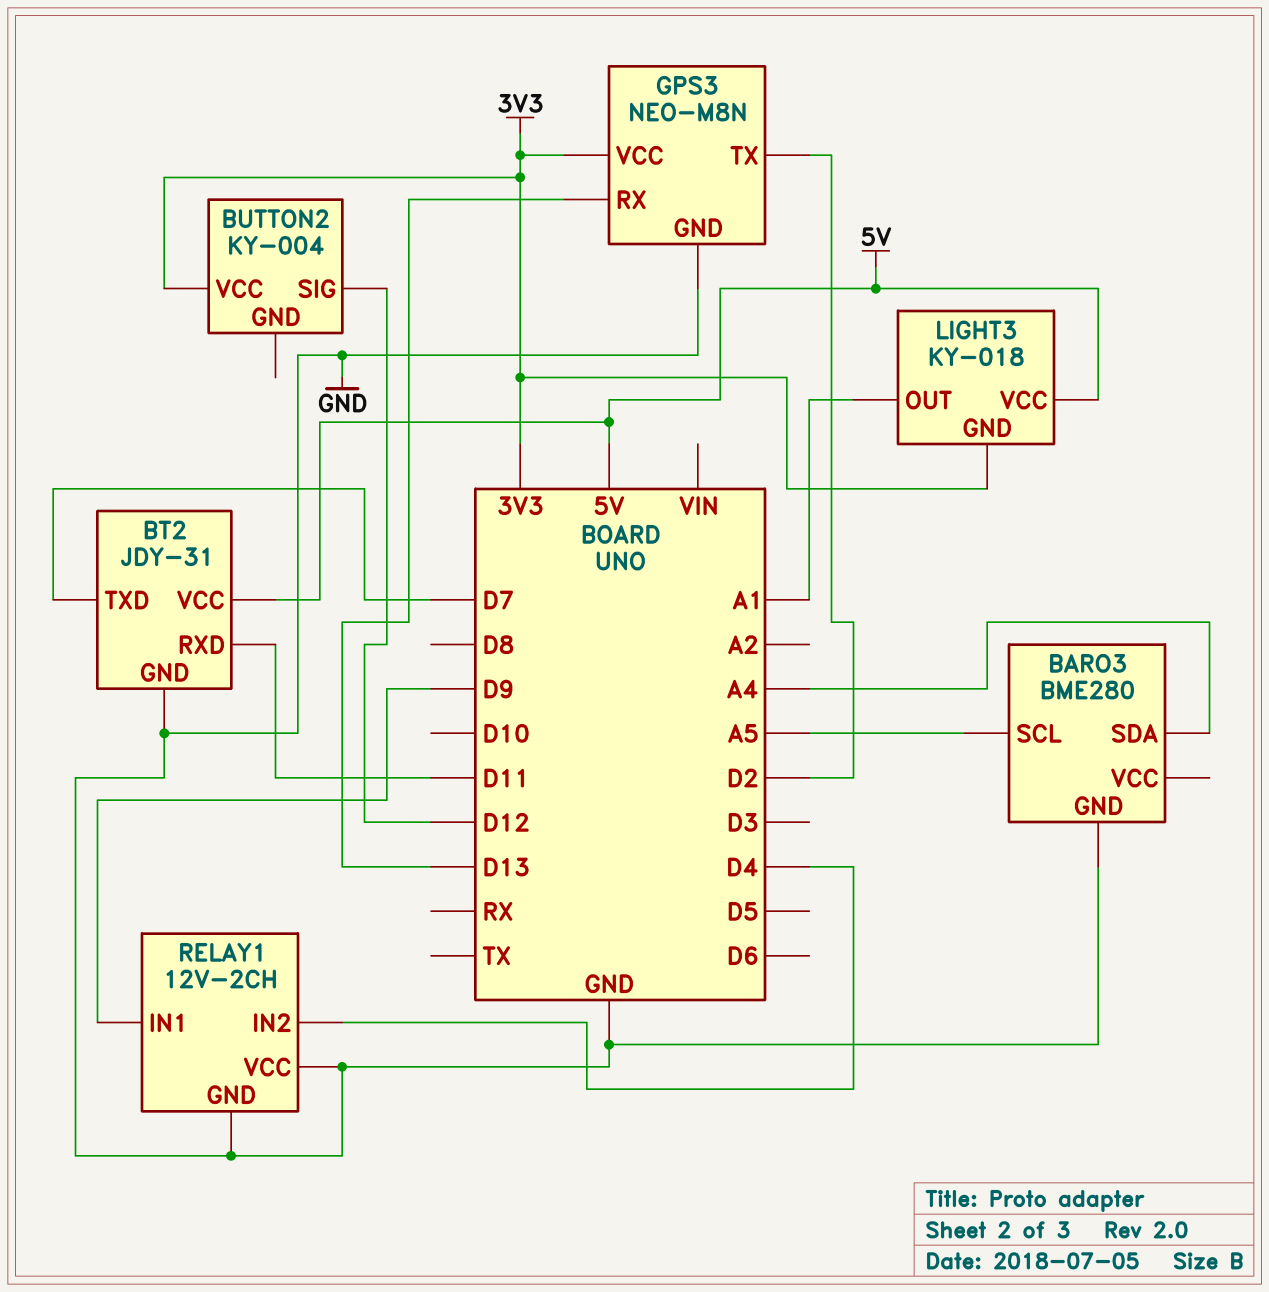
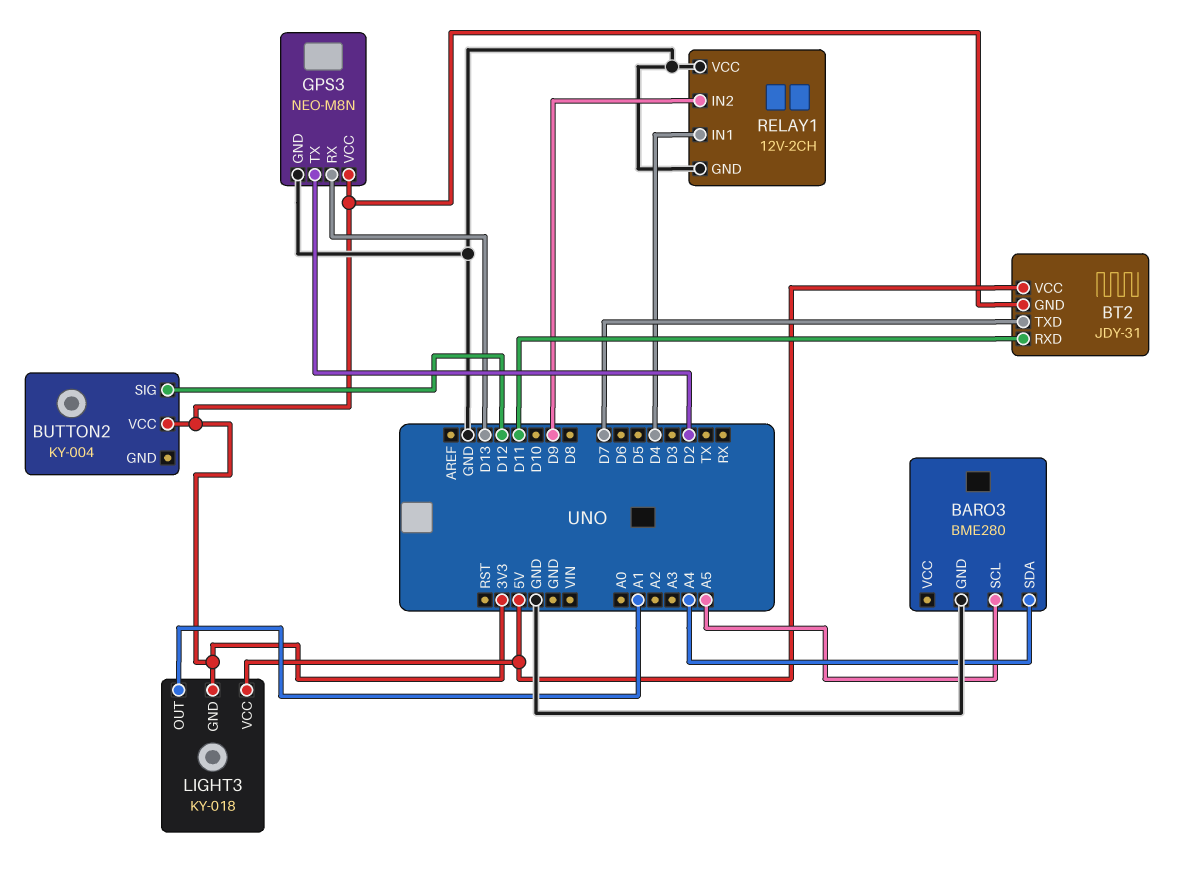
BT2 pin GND: GND -> 3V3
RELAY1 pin IN1: D9 -> D4
RELAY1 pin IN2: D4 -> D9

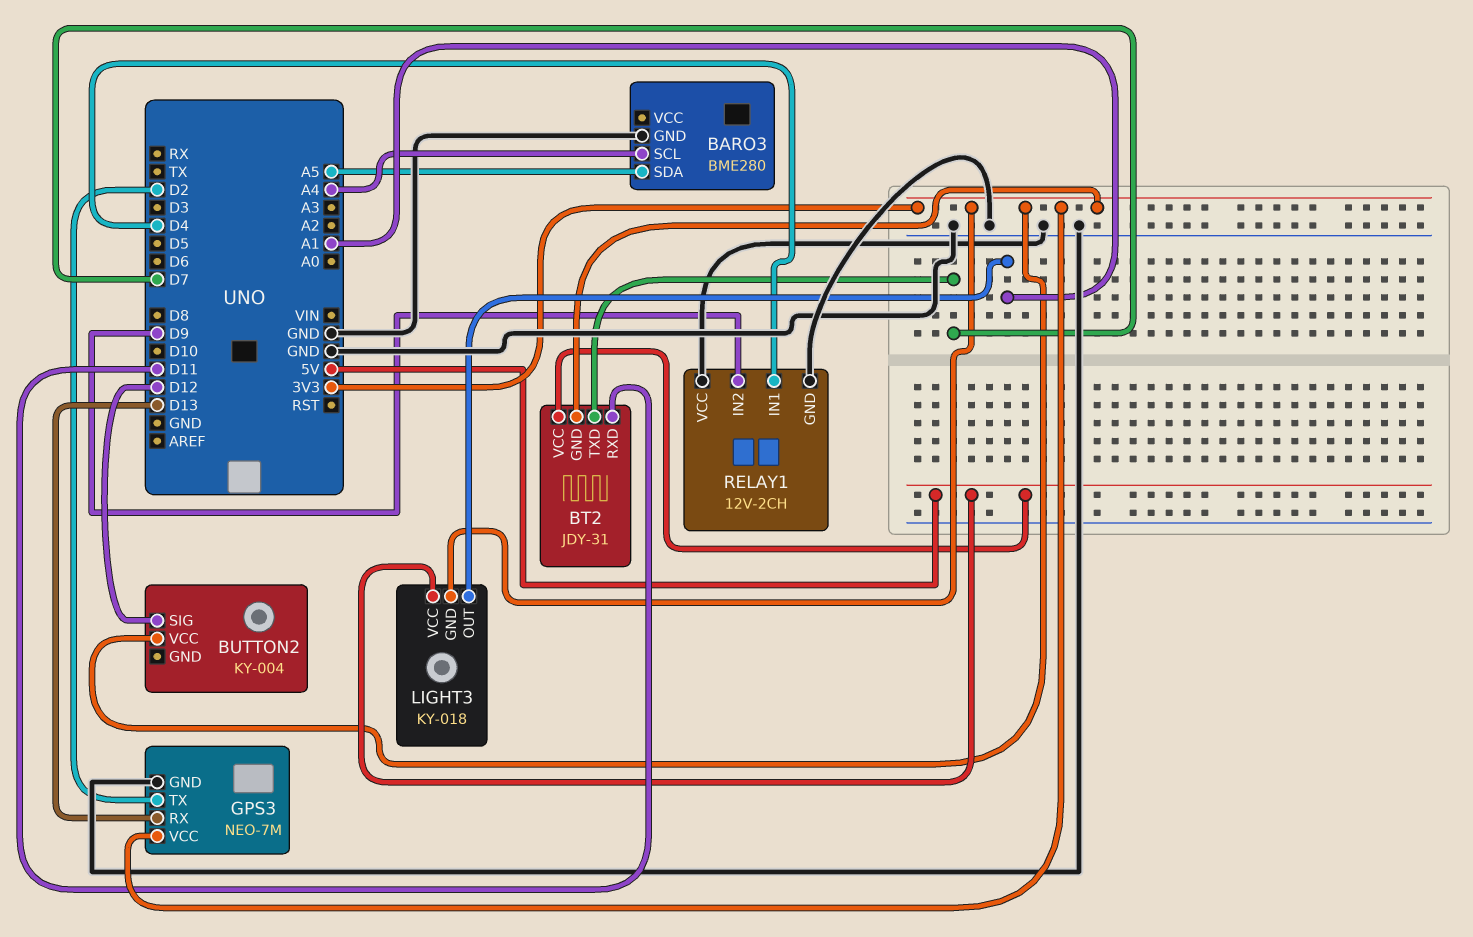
BARO3 pin SCL: A5 -> A4
BARO3 pin SDA: A4 -> A5
GPS3: NEO-M8N -> NEO-7M

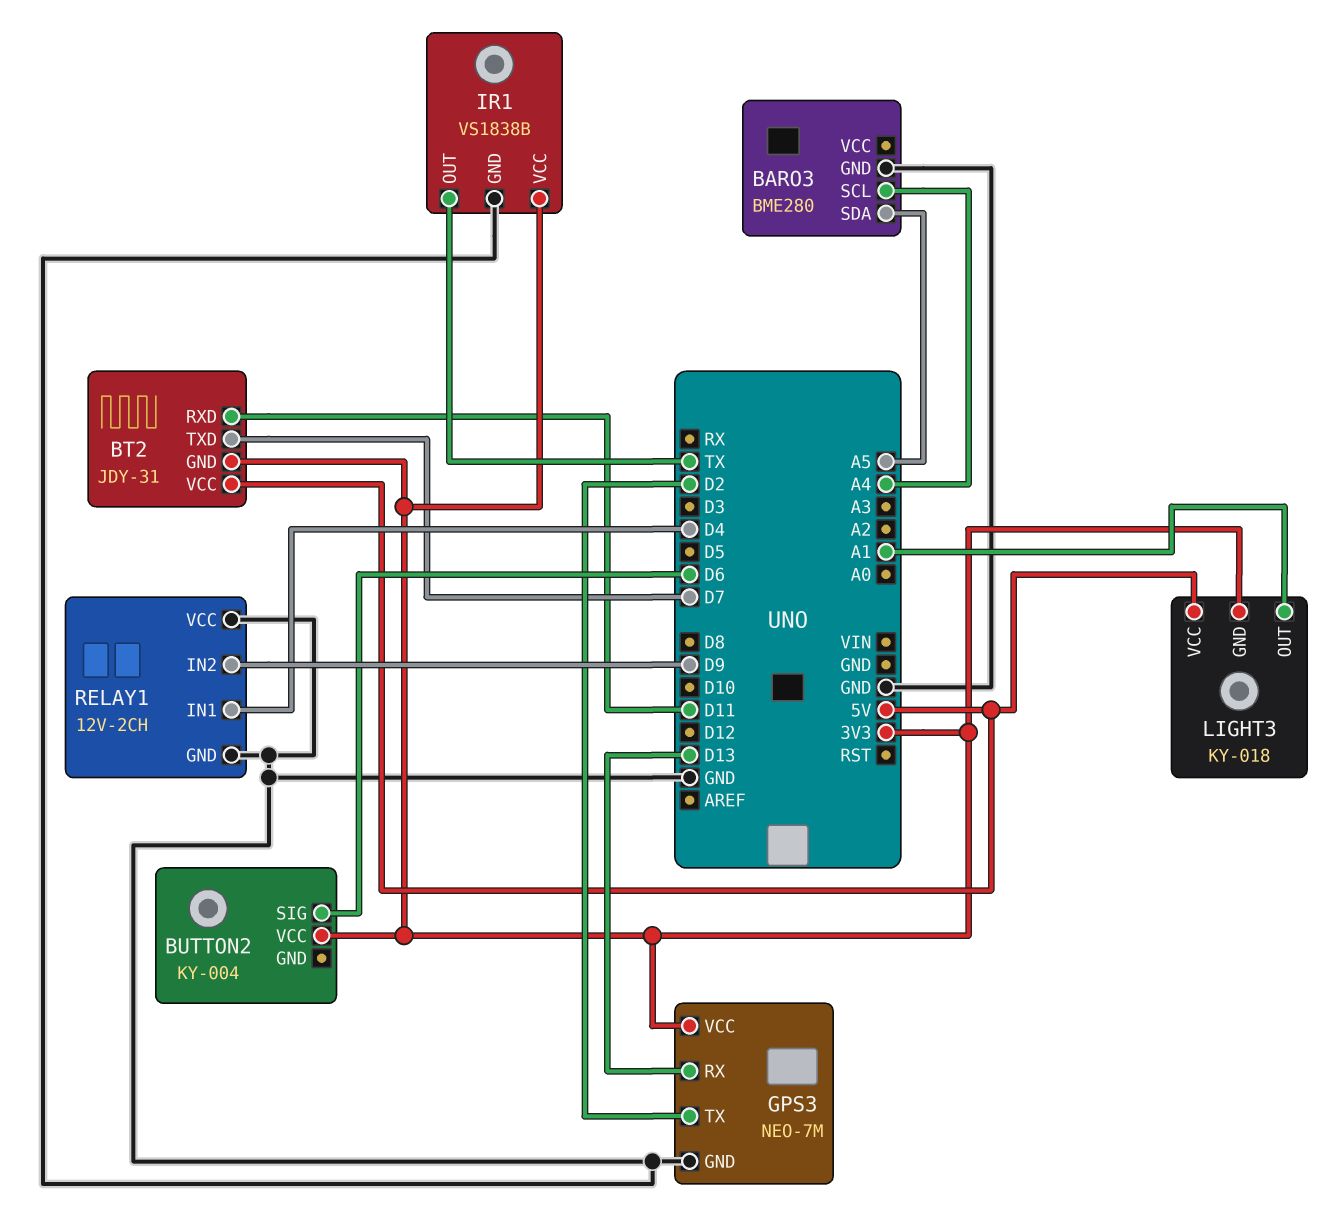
BUTTON2 pin SIG: D12 -> D6
IR1: none -> VS1838B
IR1 pin GND: none -> GND
IR1 pin OUT: none -> TX
IR1 pin VCC: none -> 3V3

